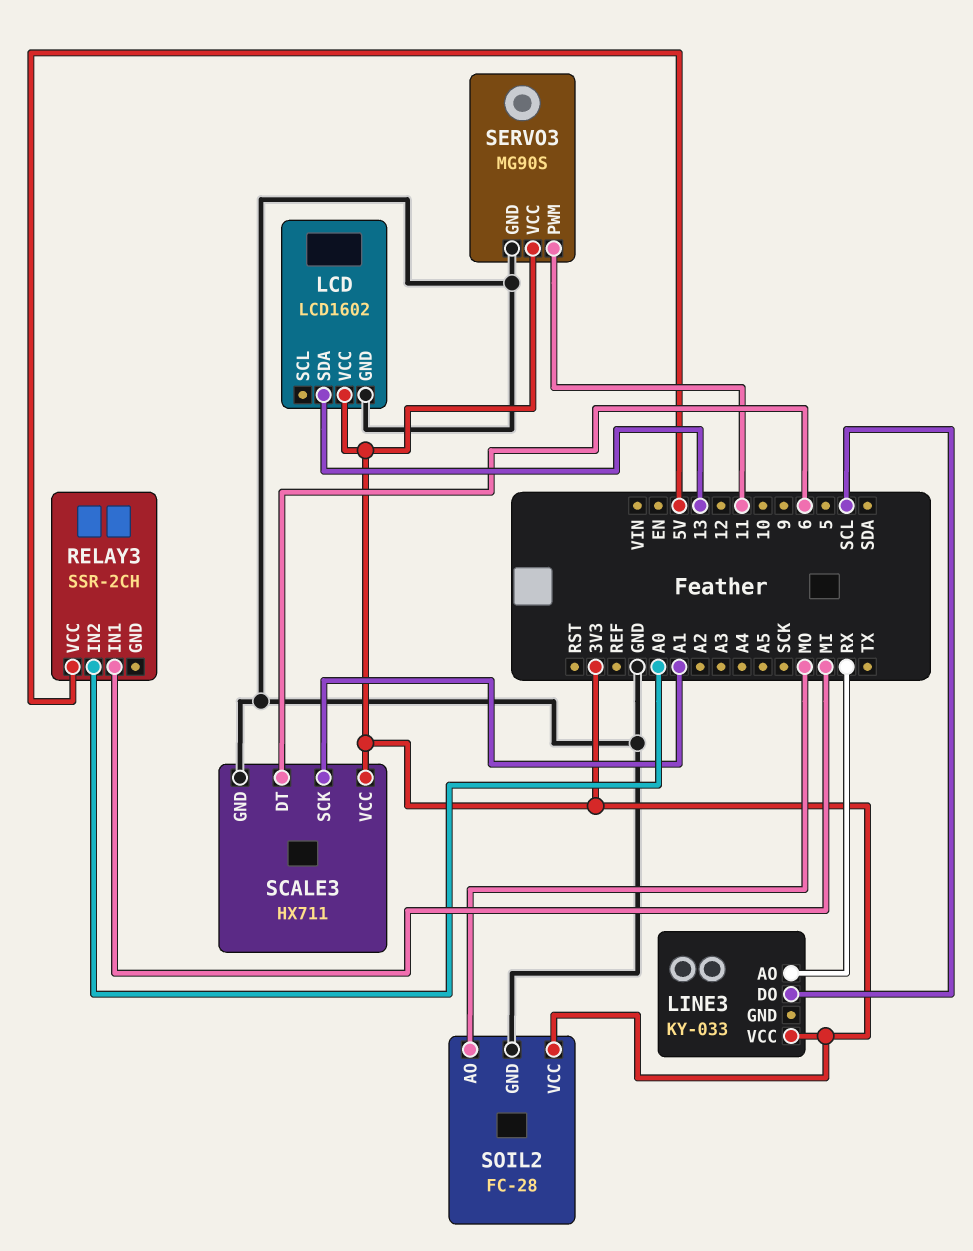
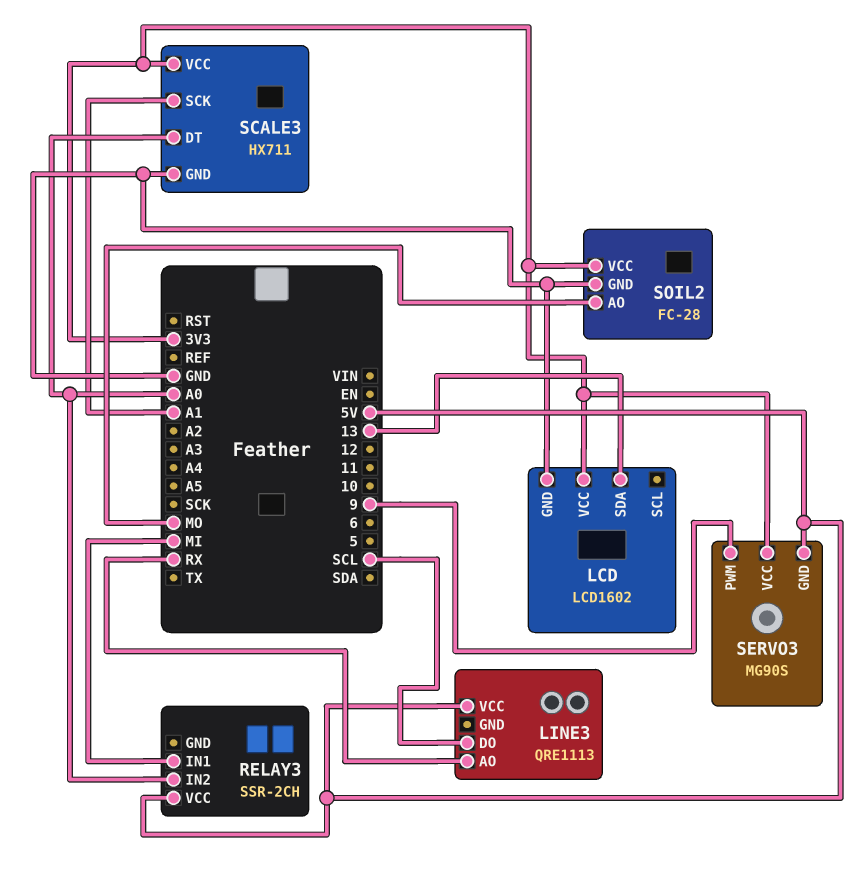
LINE3: KY-033 -> QRE1113
LINE3 pin VCC: 3V3 -> 5V
SCALE3 pin DT: 6 -> A0
SERVO3 pin GND: GND -> 5V
SERVO3 pin PWM: 11 -> 9

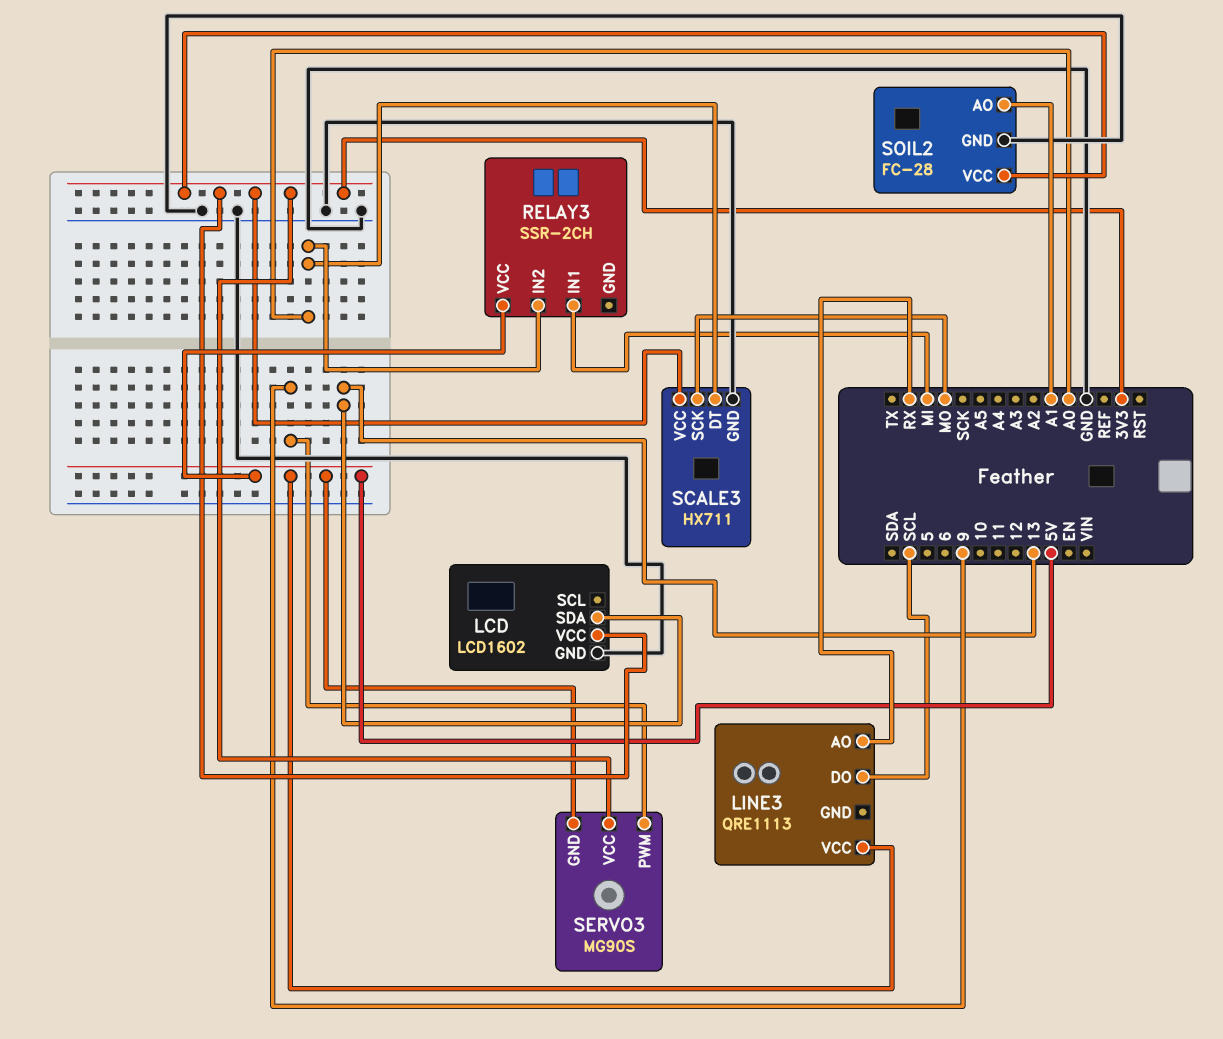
SCALE3 pin SCK: A1 -> MO
SOIL2 pin AO: MO -> A1

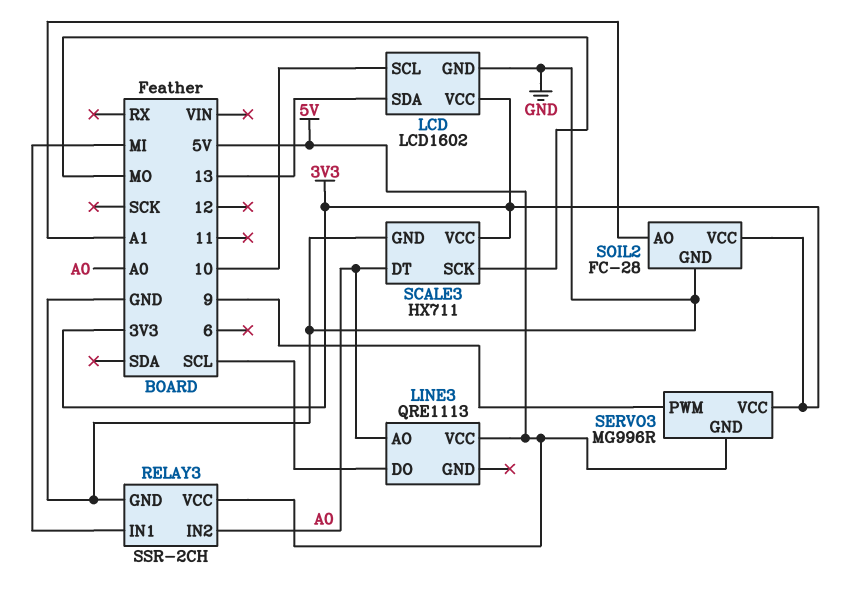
LCD pin SCL: none -> 10
LINE3 pin AO: RX -> A0
RELAY3 pin GND: none -> GND
SERVO3: MG90S -> MG996R

